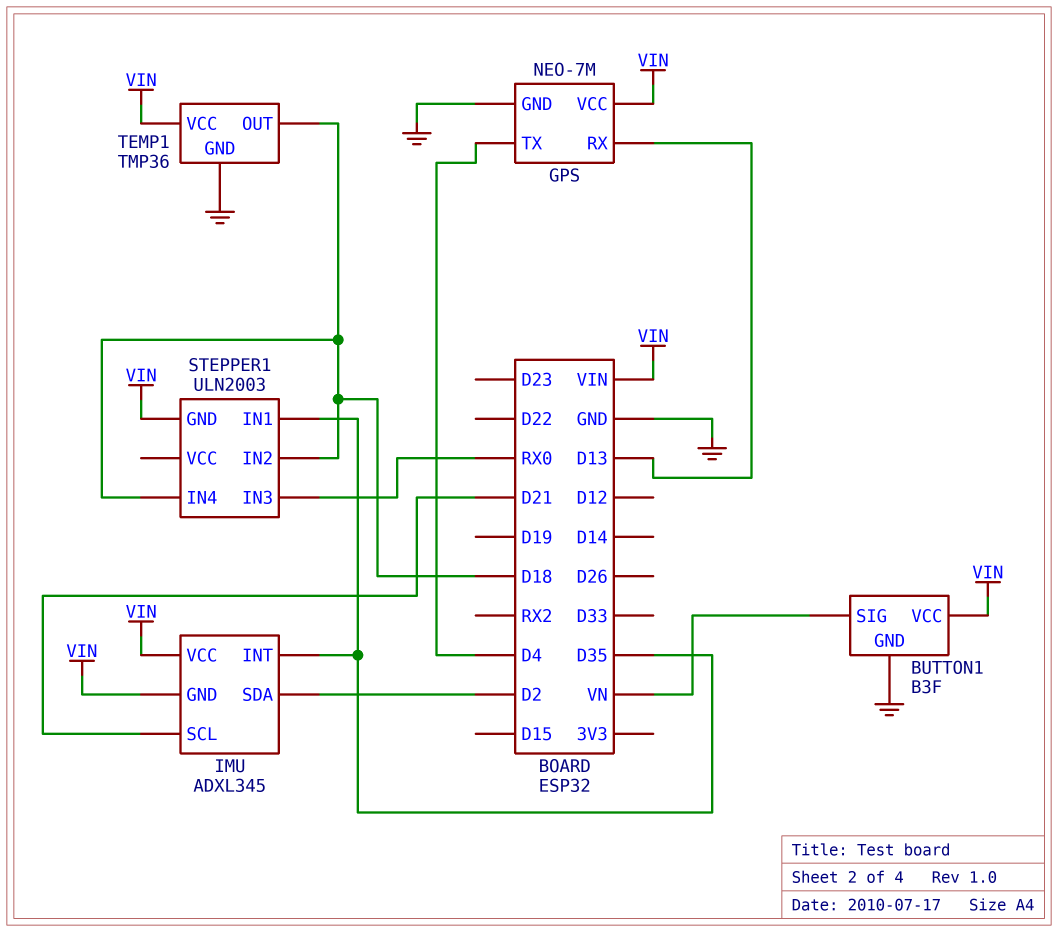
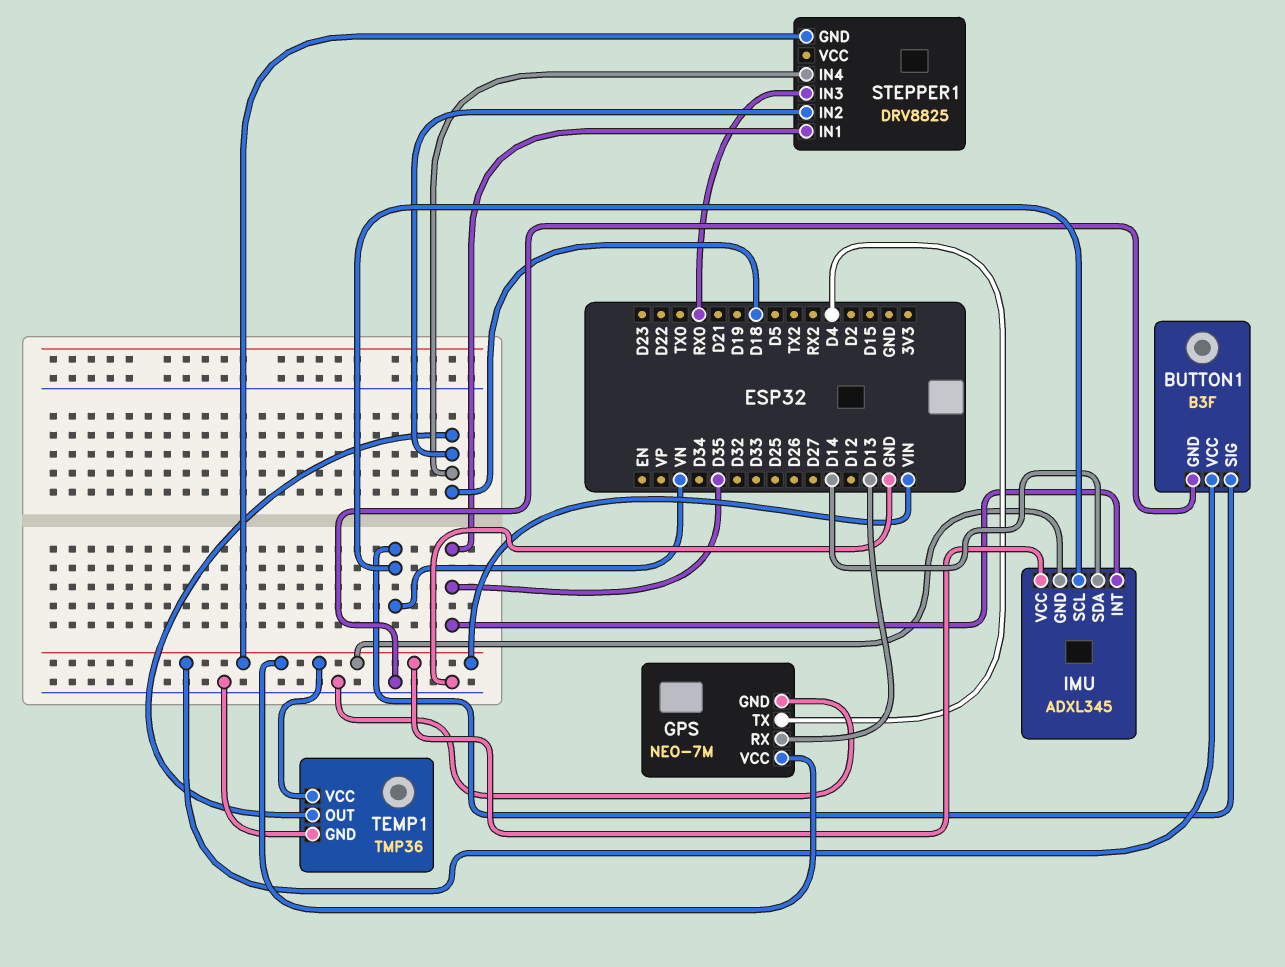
IMU pin SCL: D21 -> VN
IMU pin SDA: D2 -> D14
STEPPER1: ULN2003 -> DRV8825

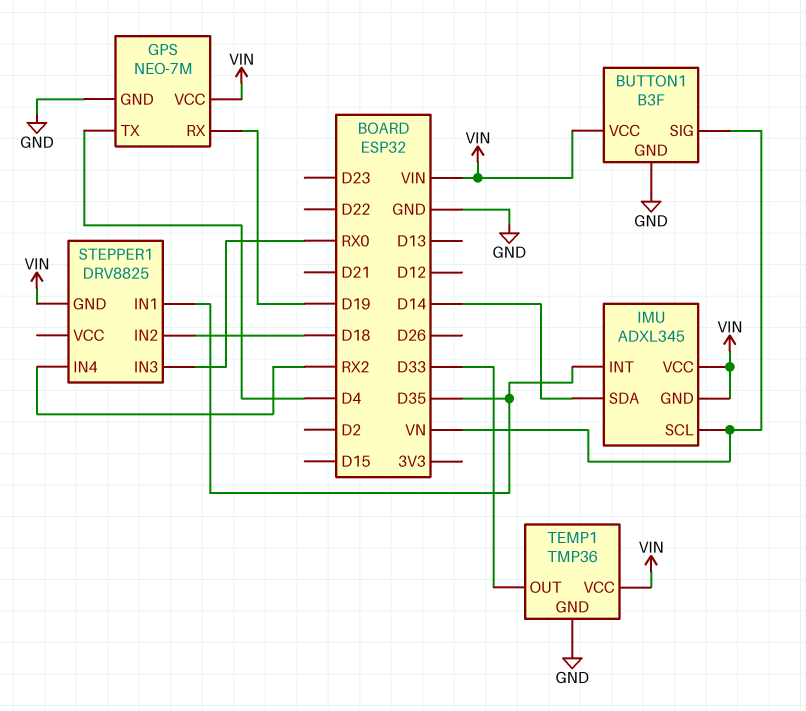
GPS pin RX: D13 -> D19
STEPPER1 pin IN4: D18 -> RX2
TEMP1 pin OUT: D18 -> D33

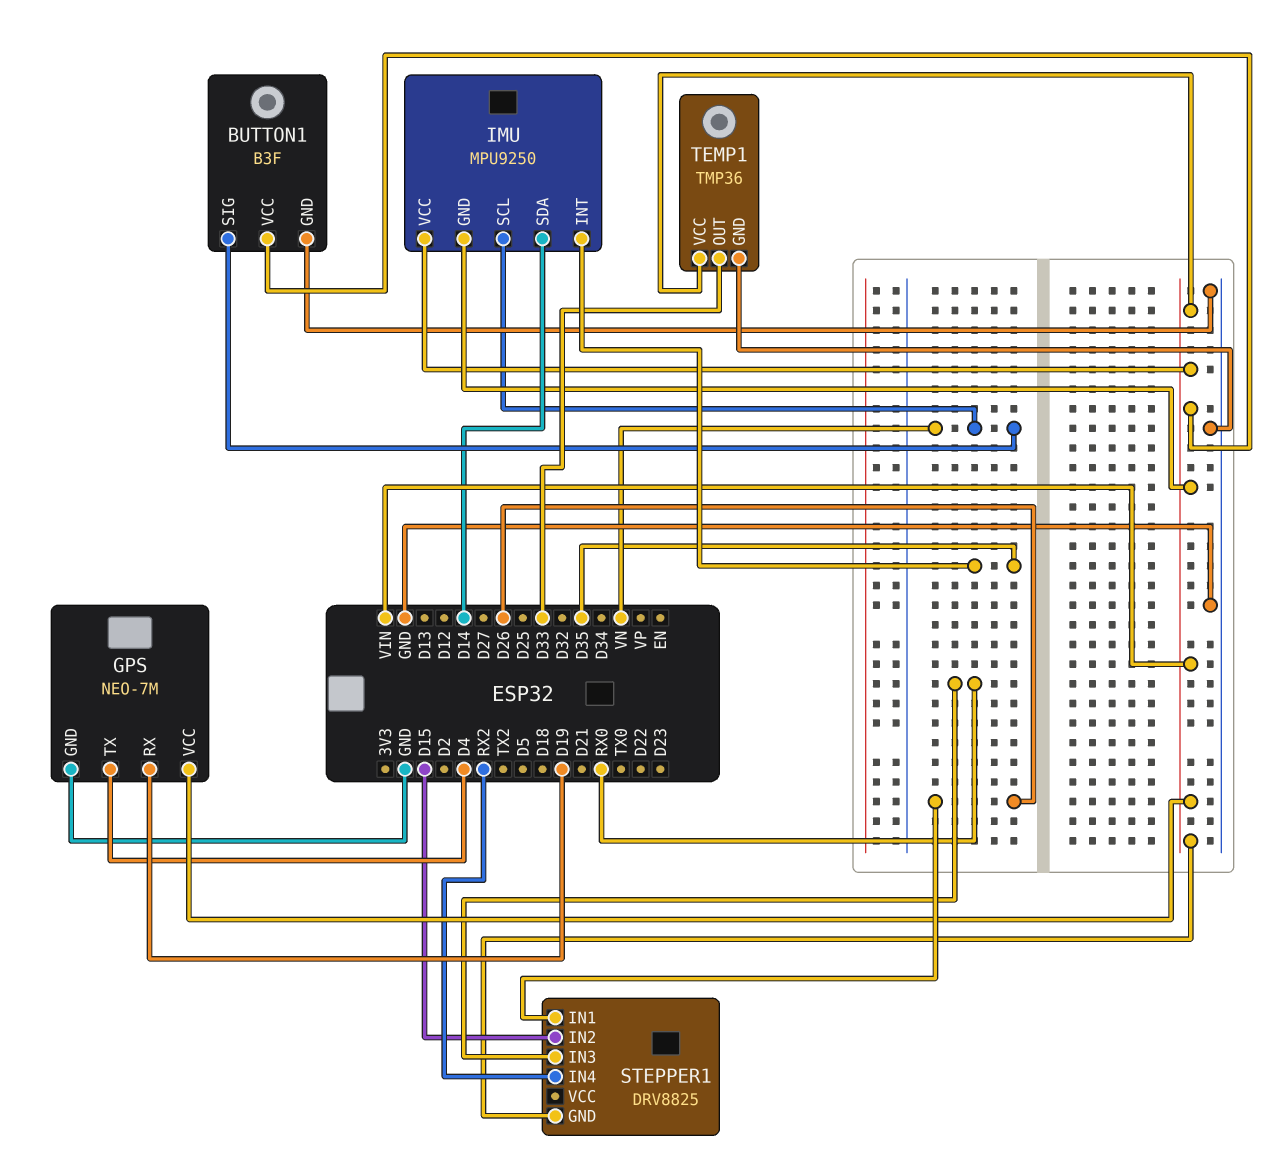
IMU: ADXL345 -> MPU9250
STEPPER1 pin IN1: D35 -> D26
STEPPER1 pin IN2: D18 -> D15

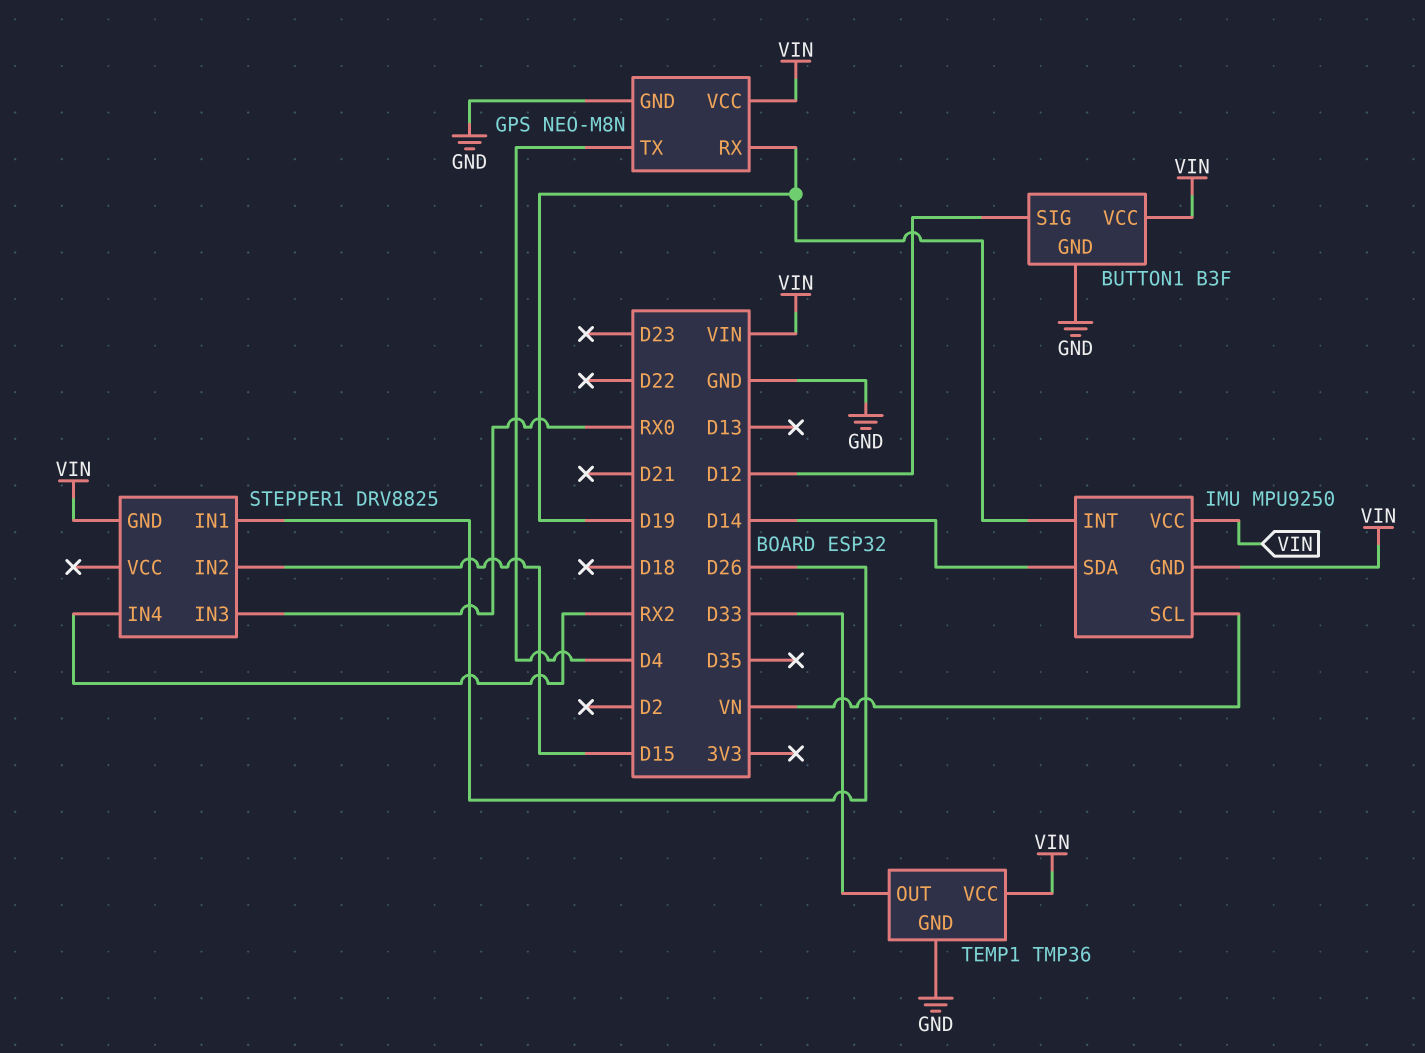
BUTTON1 pin SIG: VN -> D12
GPS: NEO-7M -> NEO-M8N
IMU pin INT: D35 -> D19

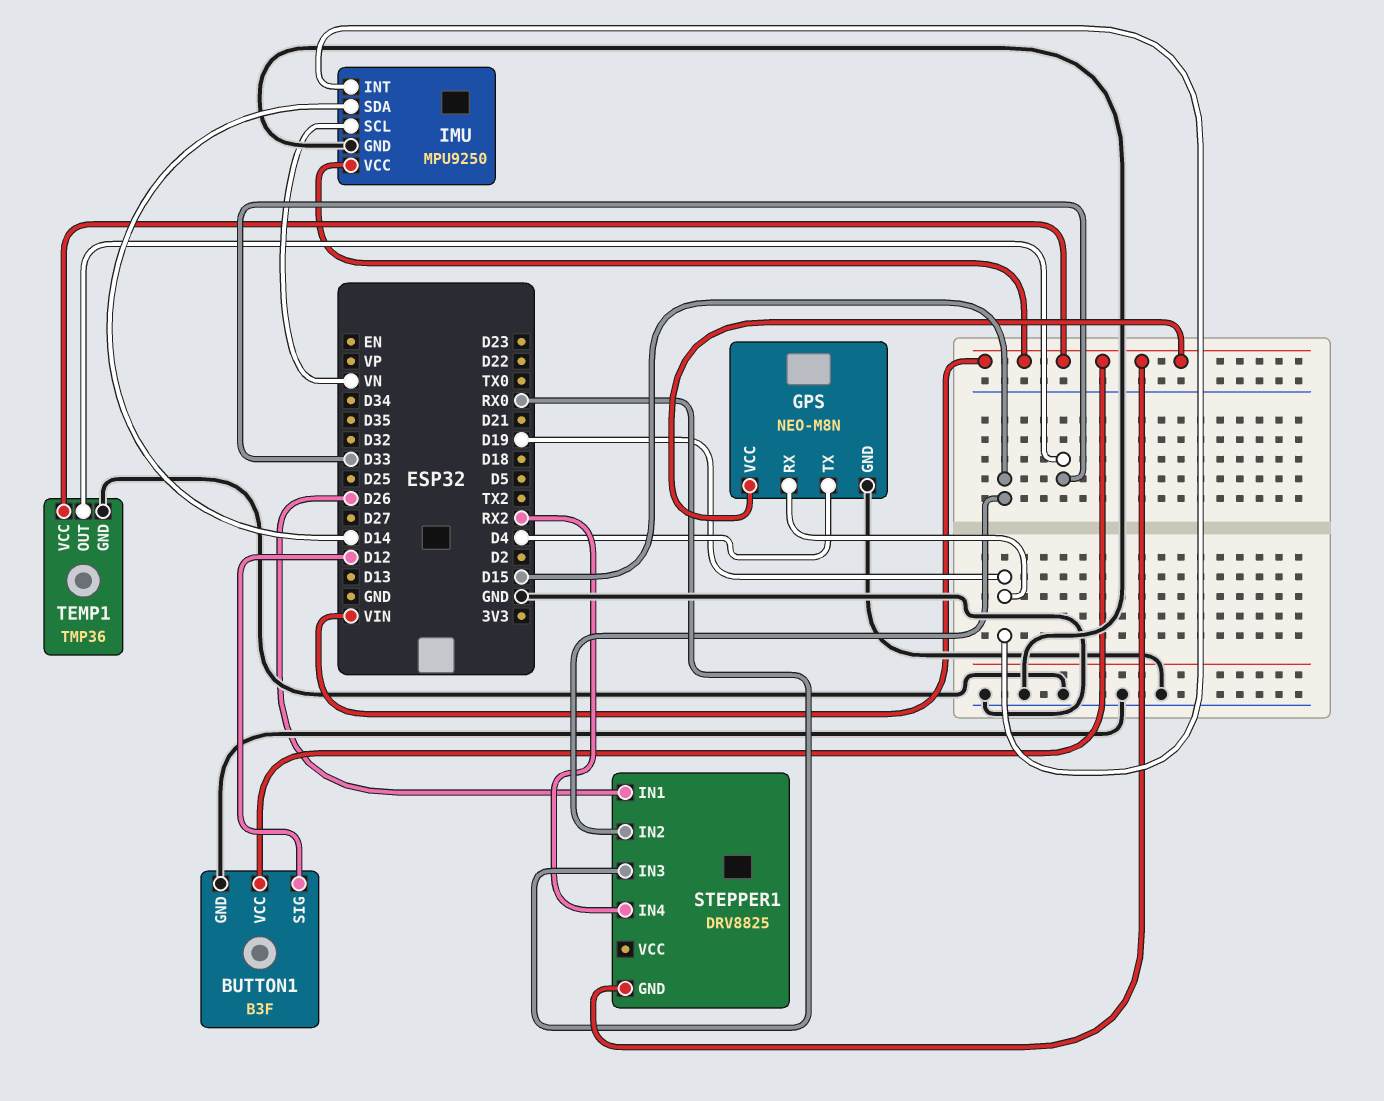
IMU pin GND: VIN -> GND

